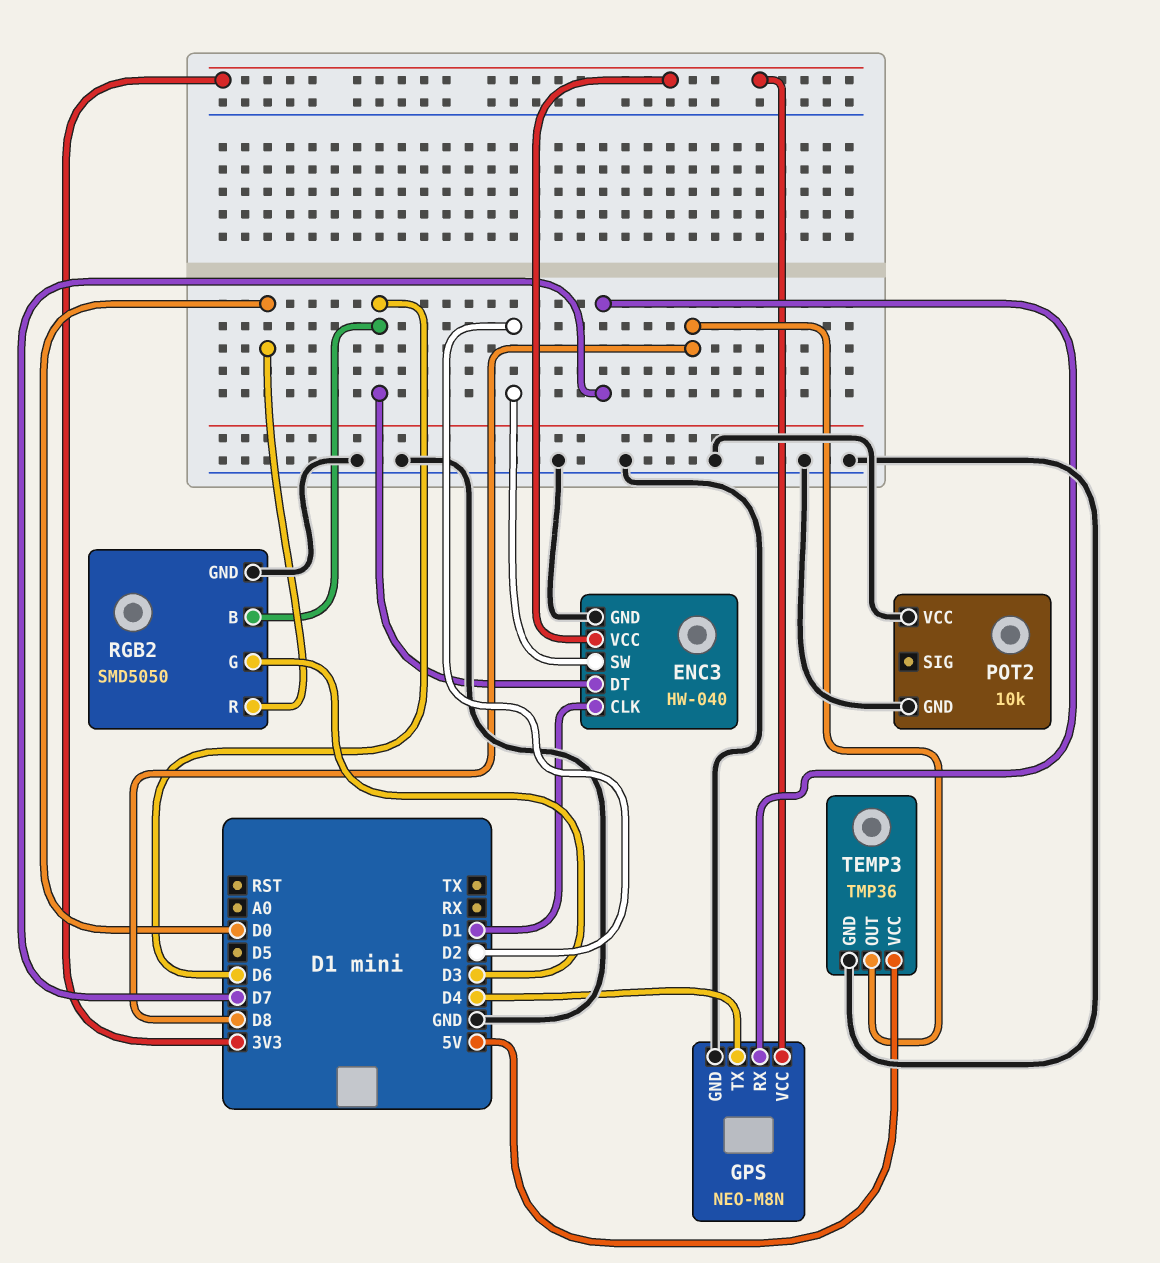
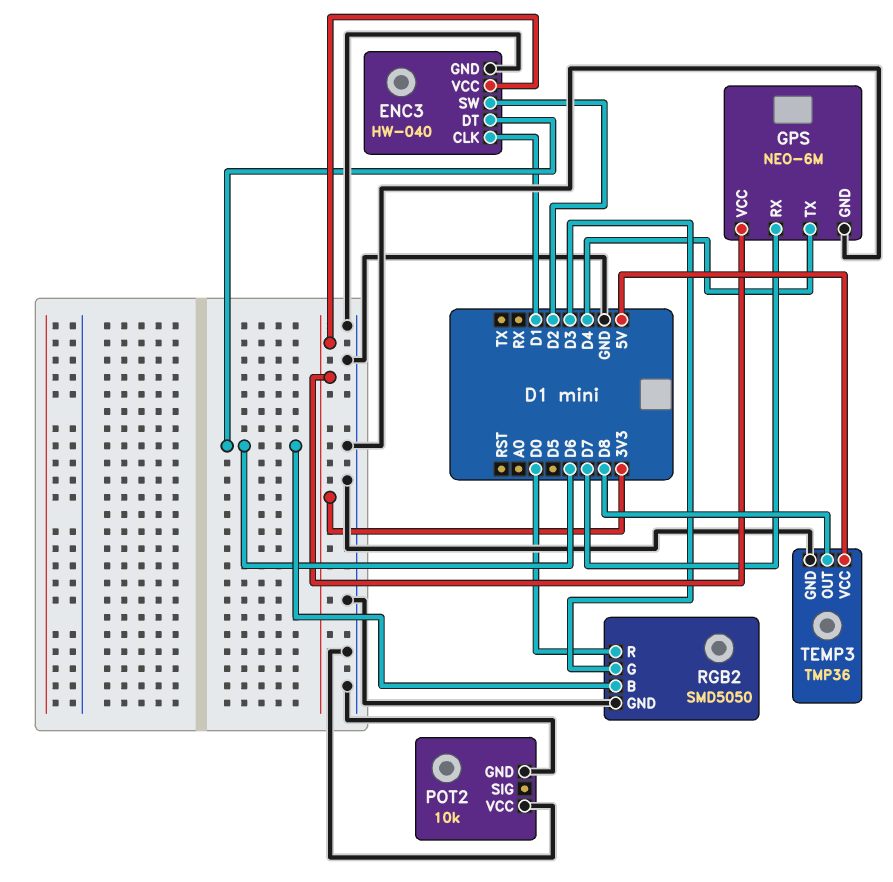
GPS: NEO-M8N -> NEO-6M

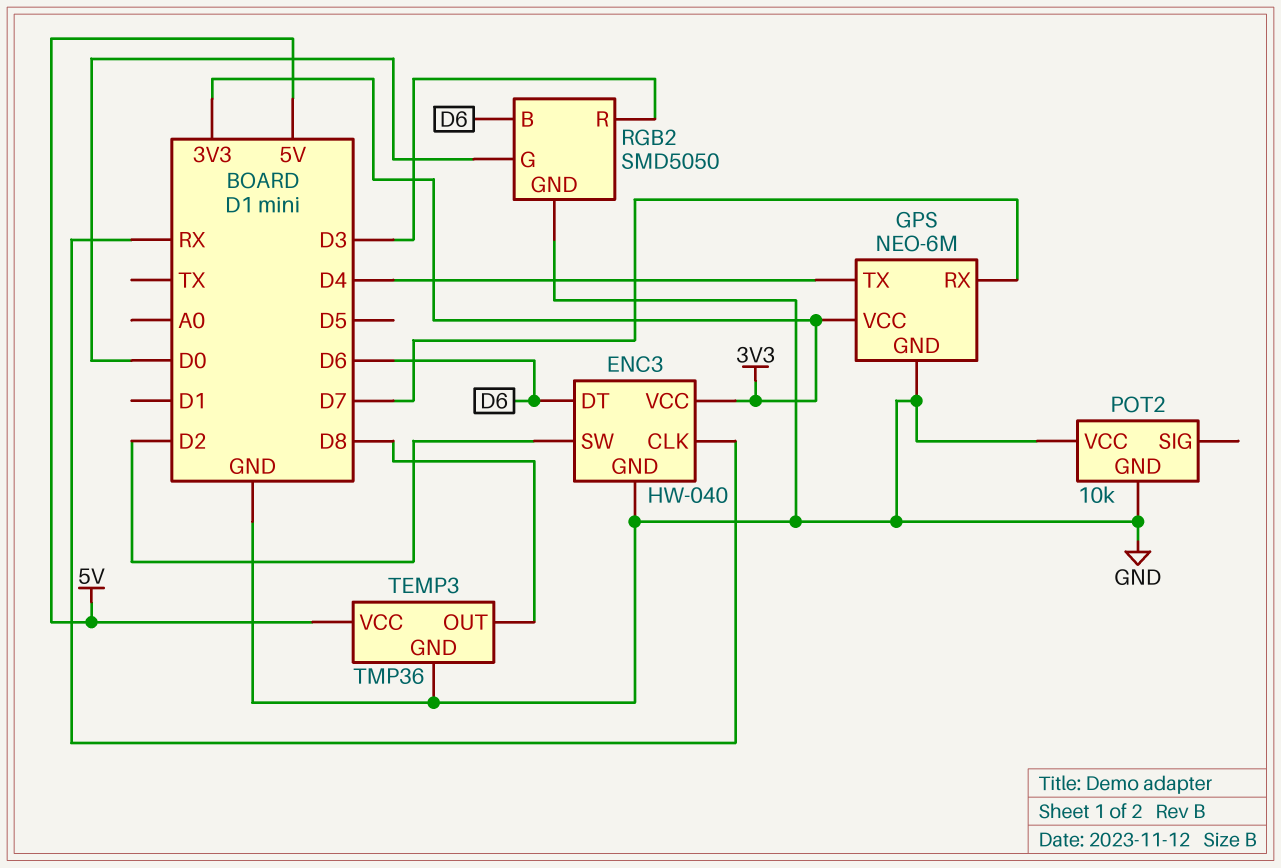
ENC3 pin CLK: D1 -> RX
RGB2 pin G: D3 -> D0
RGB2 pin R: D0 -> D3

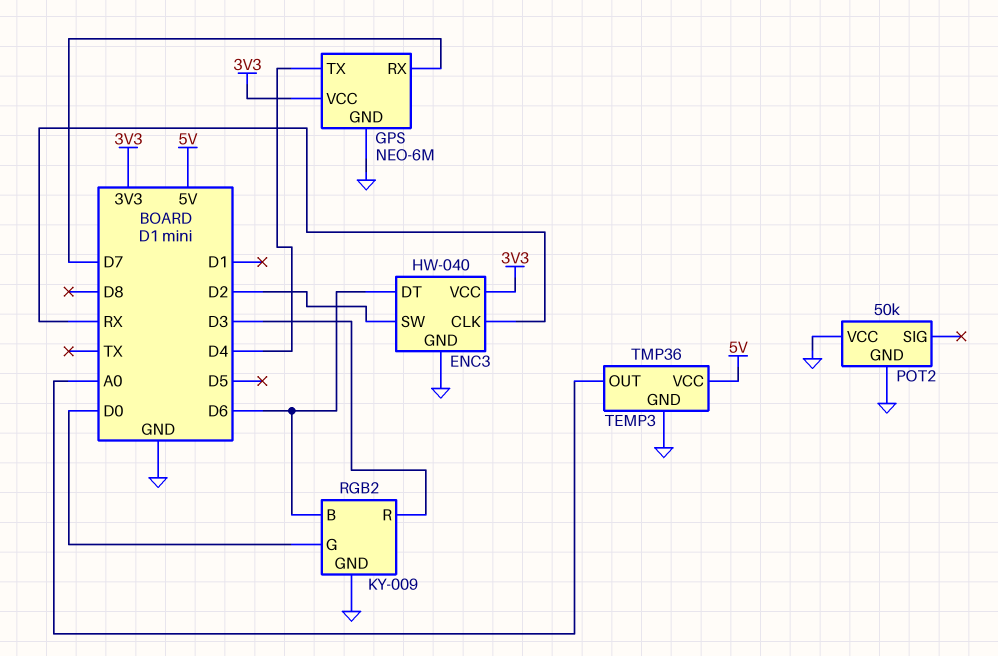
POT2: 10k -> 50k
RGB2: SMD5050 -> KY-009
TEMP3 pin OUT: D8 -> A0

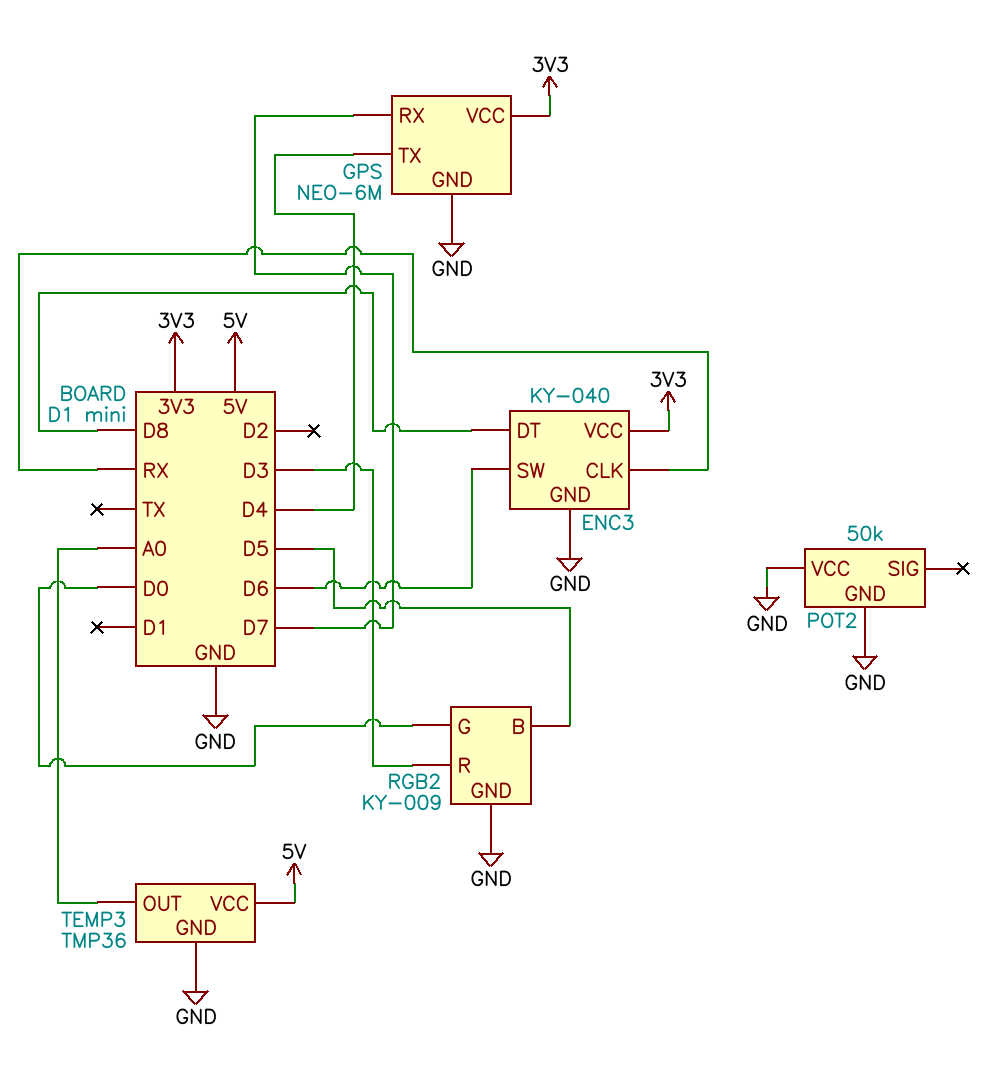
ENC3: HW-040 -> KY-040
ENC3 pin DT: D6 -> D8
ENC3 pin SW: D2 -> D6
RGB2 pin B: D6 -> D5

